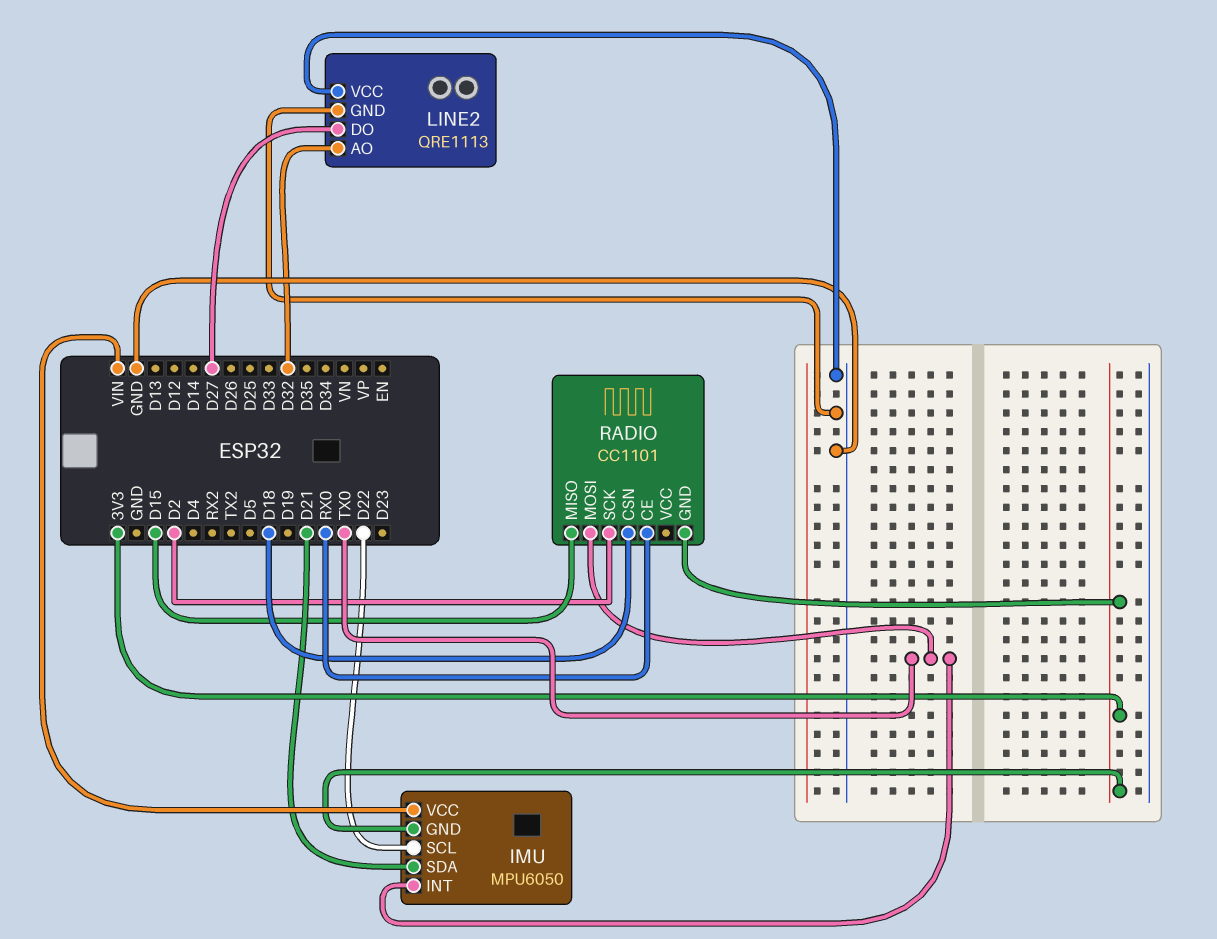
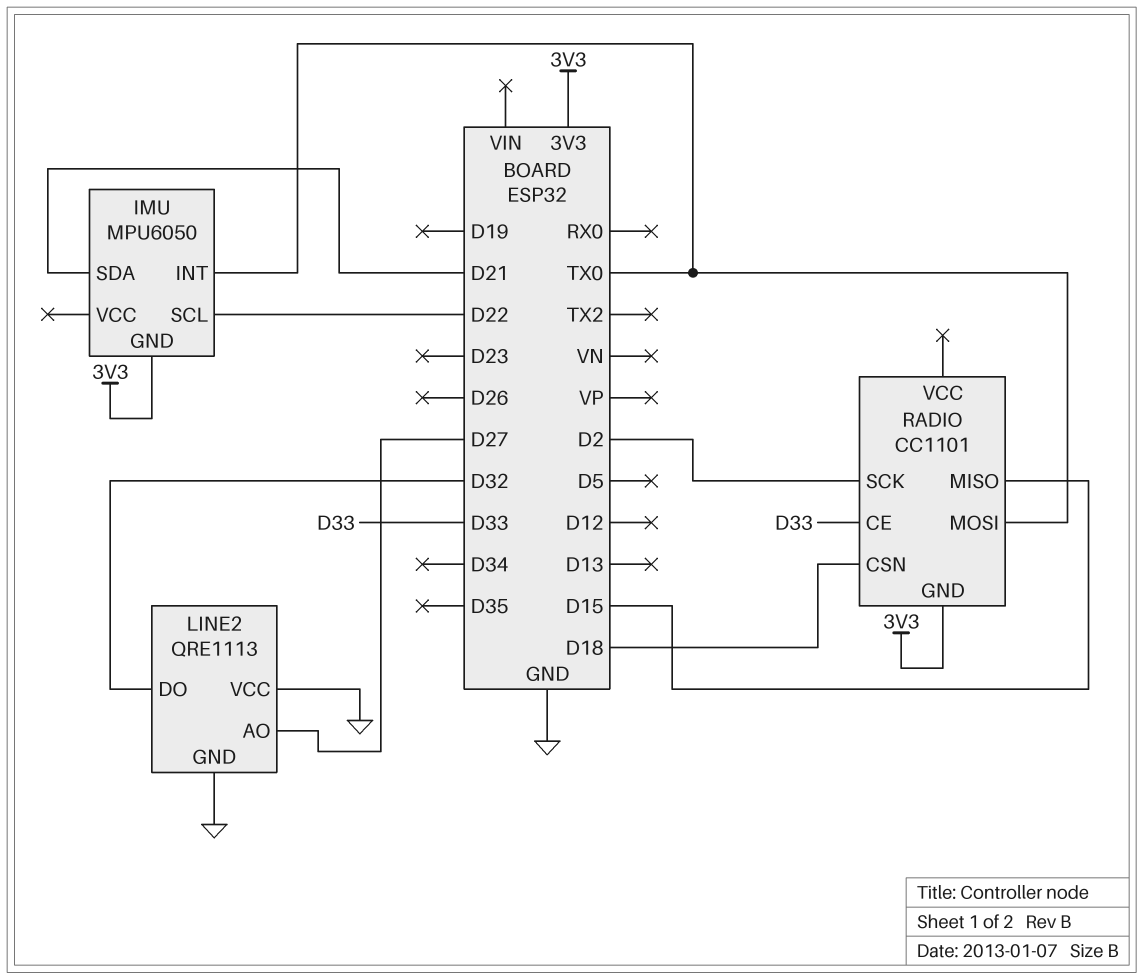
IMU pin VCC: VIN -> none
LINE2 pin AO: D32 -> D27
LINE2 pin DO: D27 -> D32
RADIO pin CE: RX0 -> D33

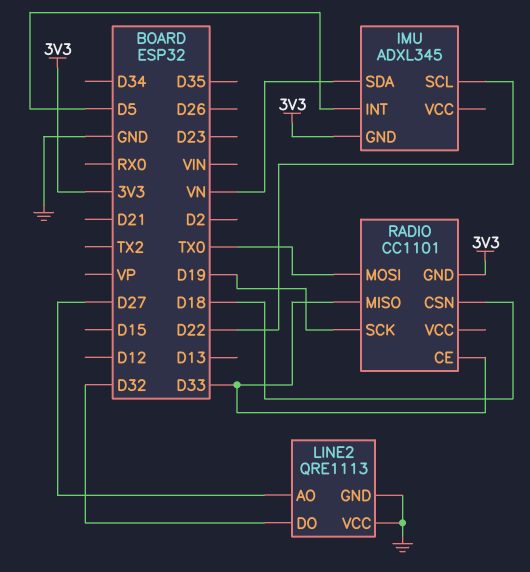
IMU: MPU6050 -> ADXL345
IMU pin INT: TX0 -> D5
IMU pin SDA: D21 -> VN
RADIO pin MISO: D15 -> D33
RADIO pin SCK: D2 -> D19

